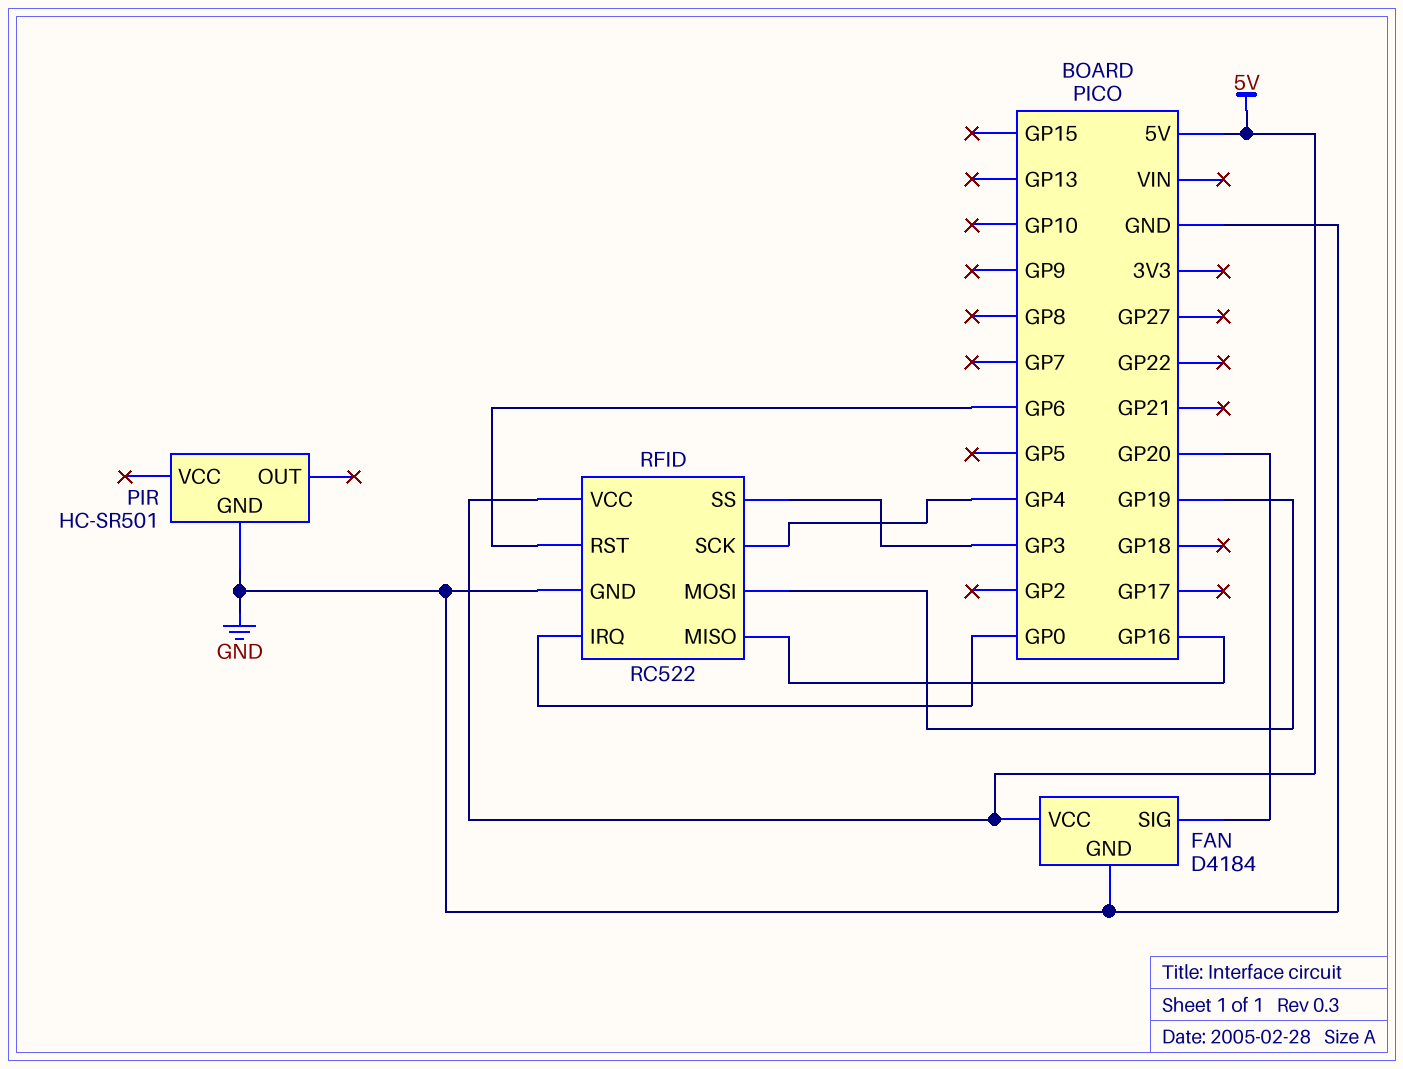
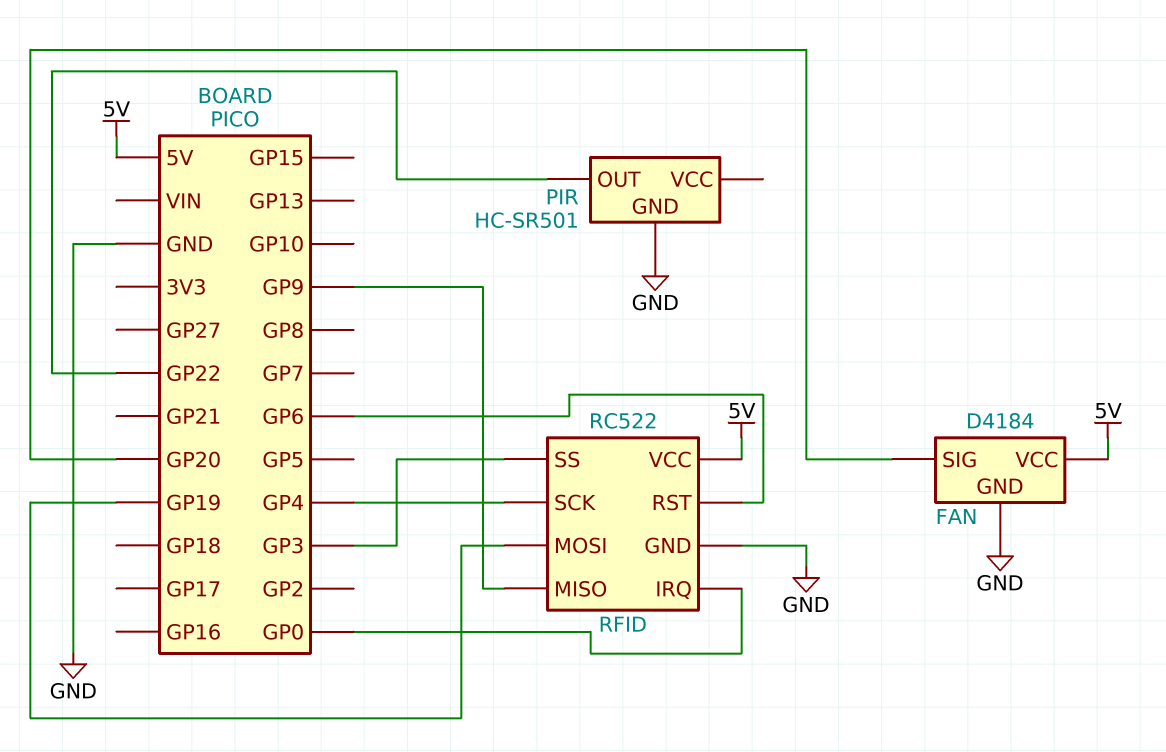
PIR pin OUT: none -> GP22
RFID pin MISO: GP16 -> GP9

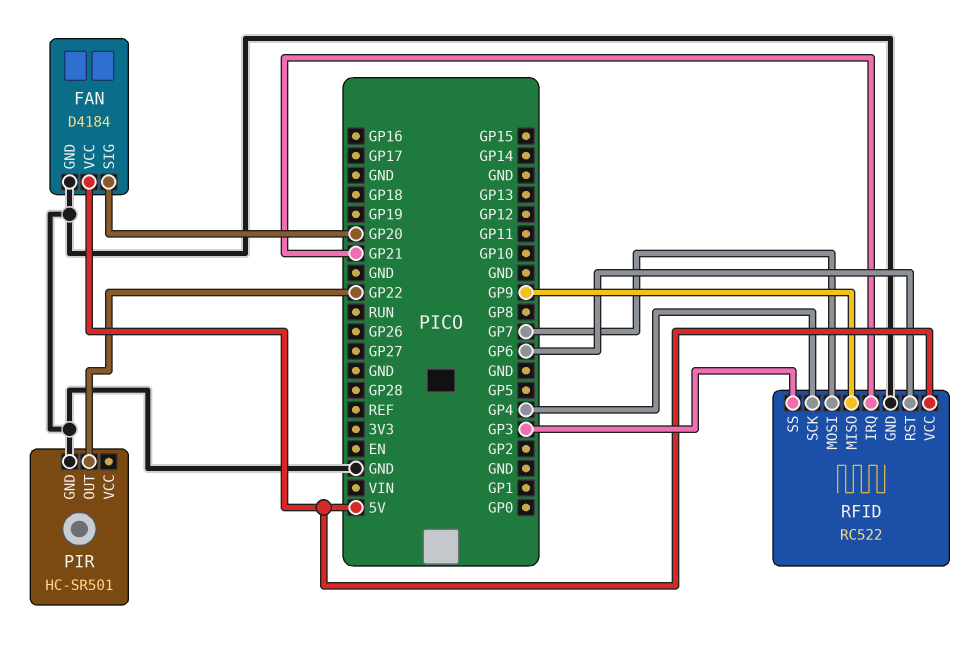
RFID pin IRQ: GP0 -> GP21
RFID pin MOSI: GP19 -> GP7

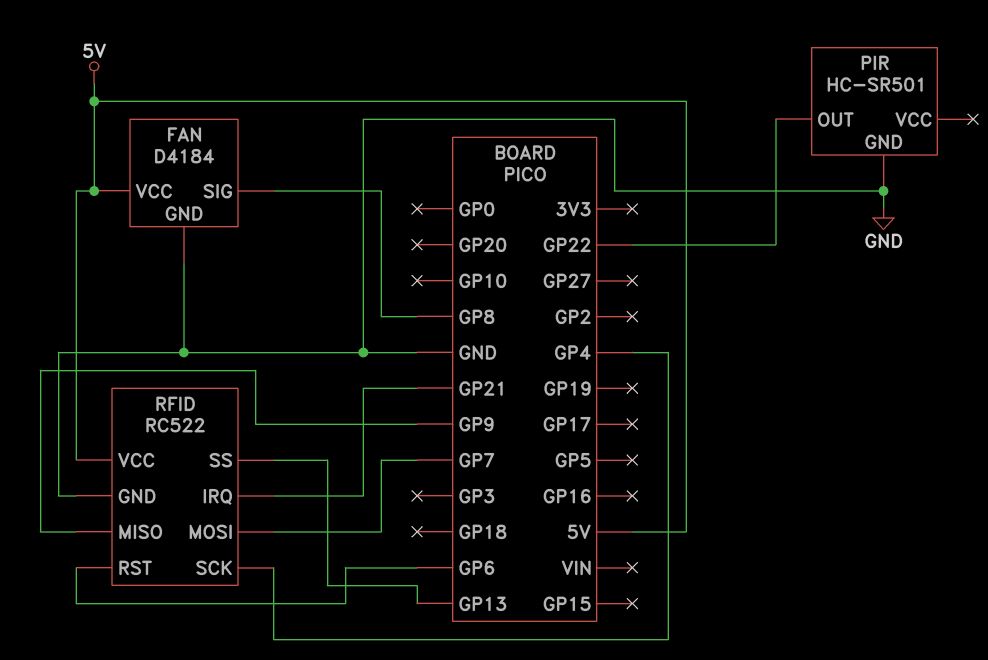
FAN pin SIG: GP20 -> GP8
RFID pin SS: GP3 -> GP13

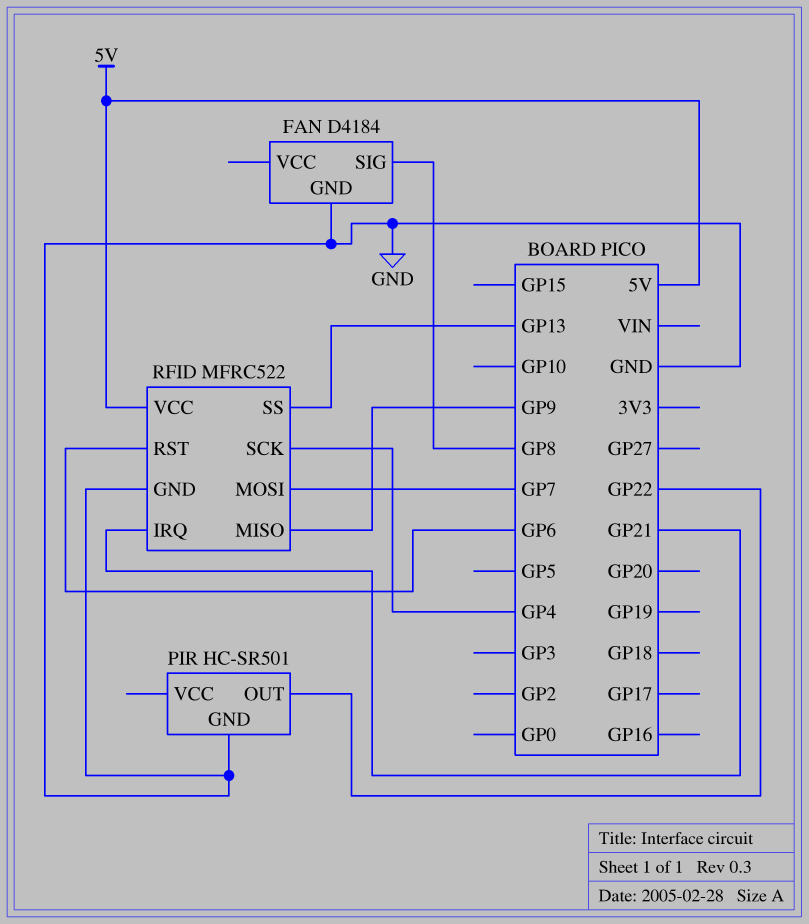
FAN pin VCC: 5V -> none
RFID: RC522 -> MFRC522

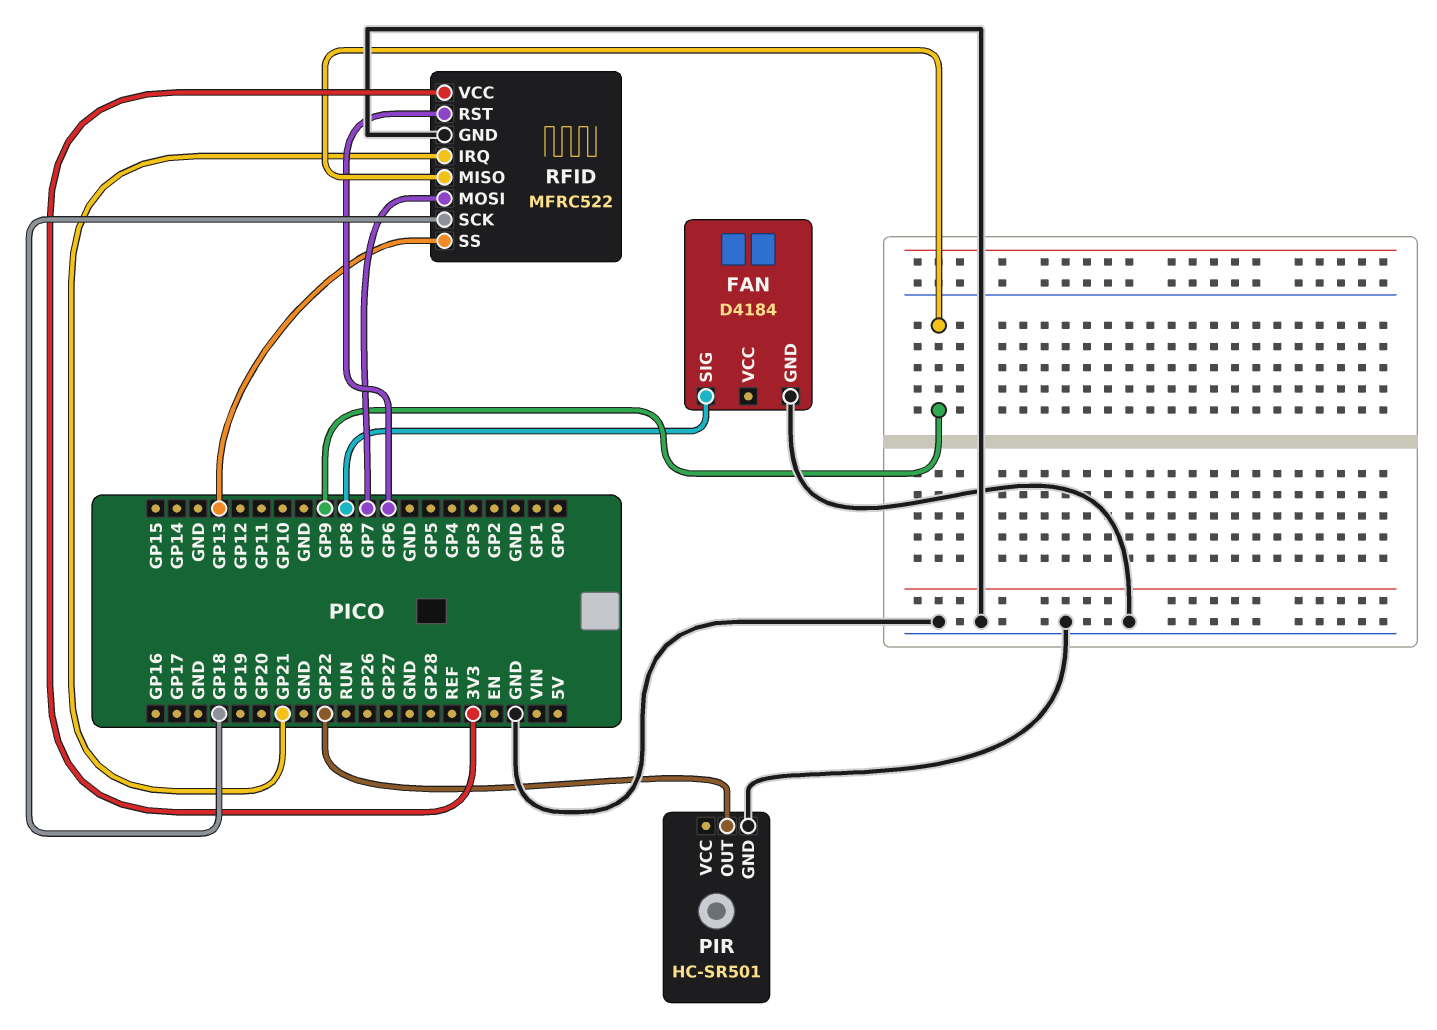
RFID pin SCK: GP4 -> GP18
RFID pin VCC: 5V -> 3V3

